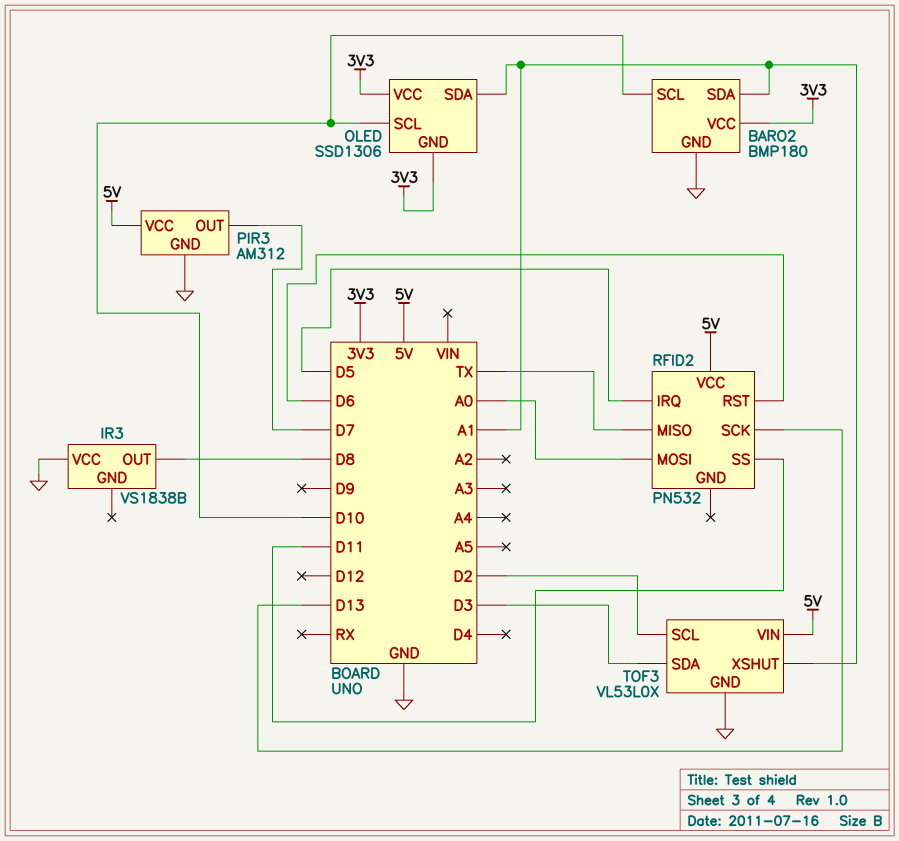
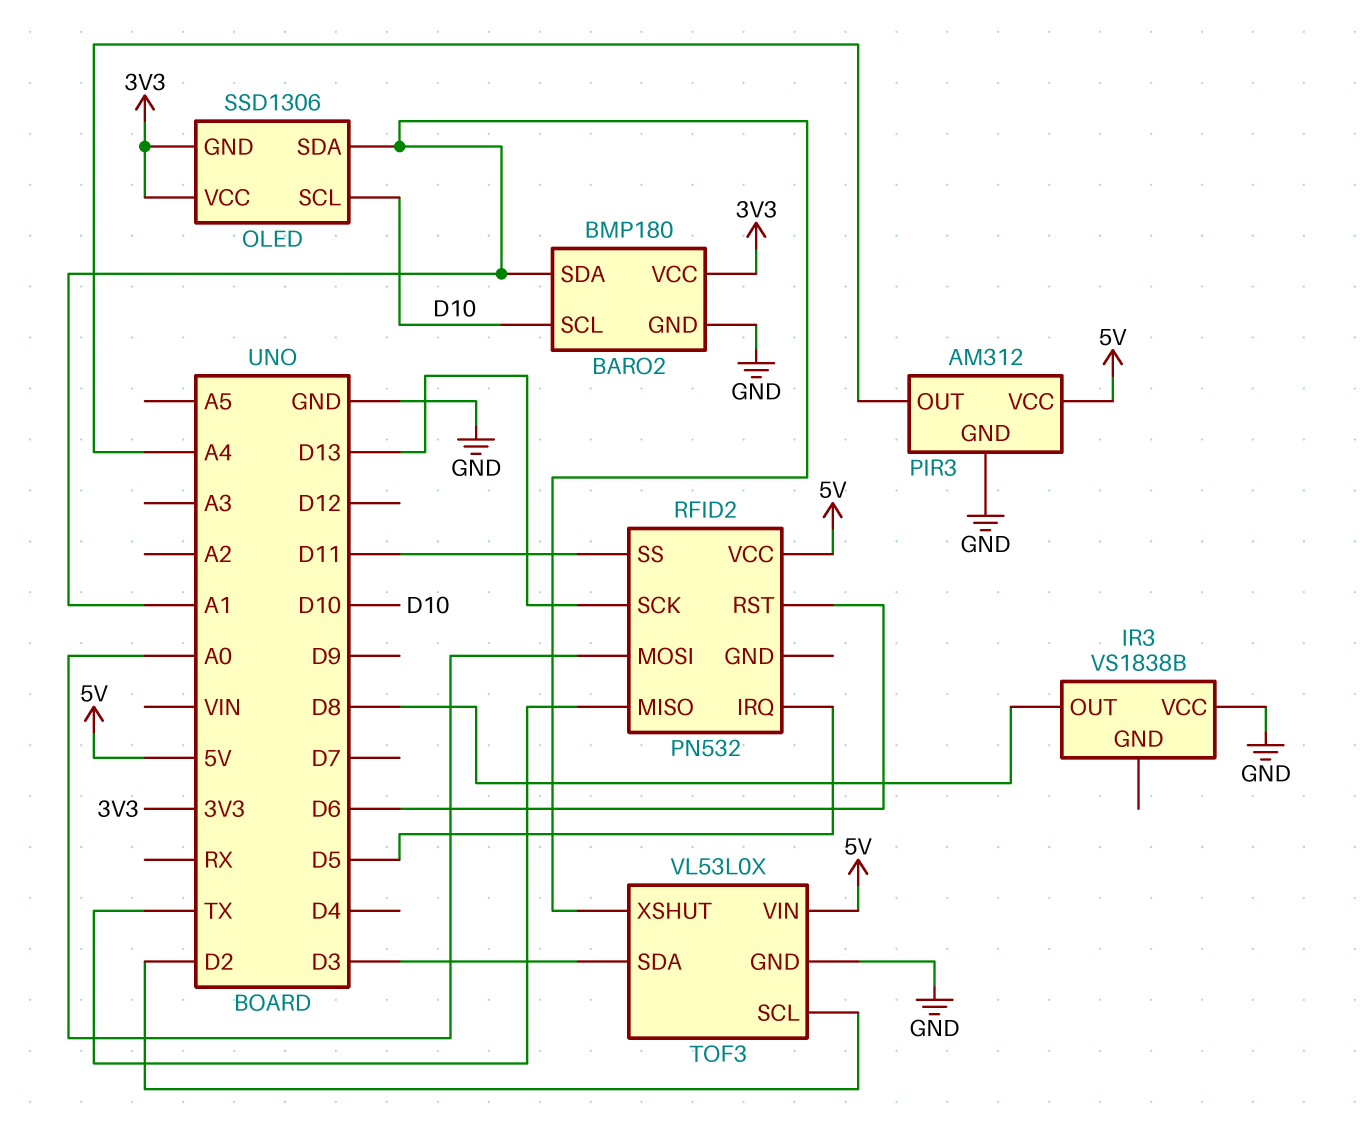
PIR3 pin OUT: D7 -> A4

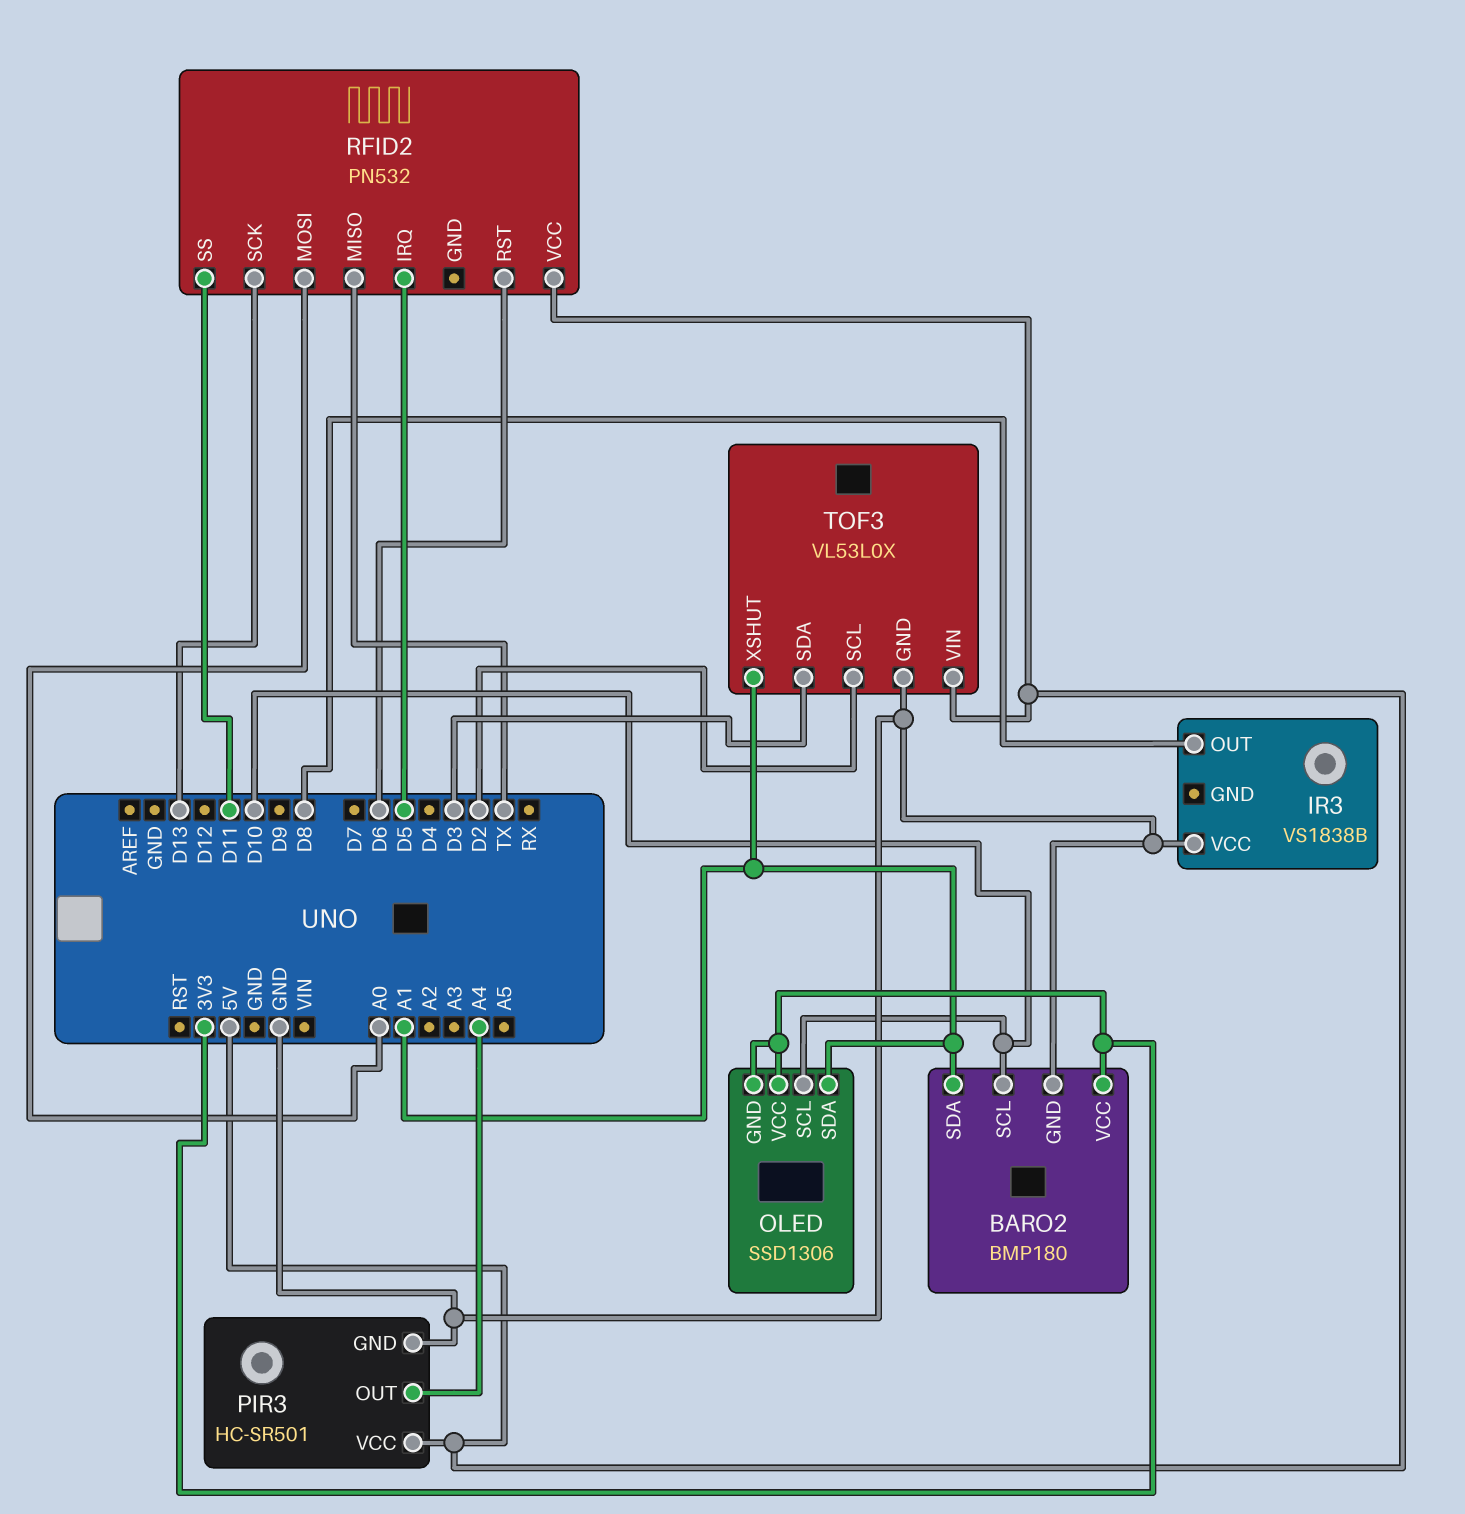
PIR3: AM312 -> HC-SR501

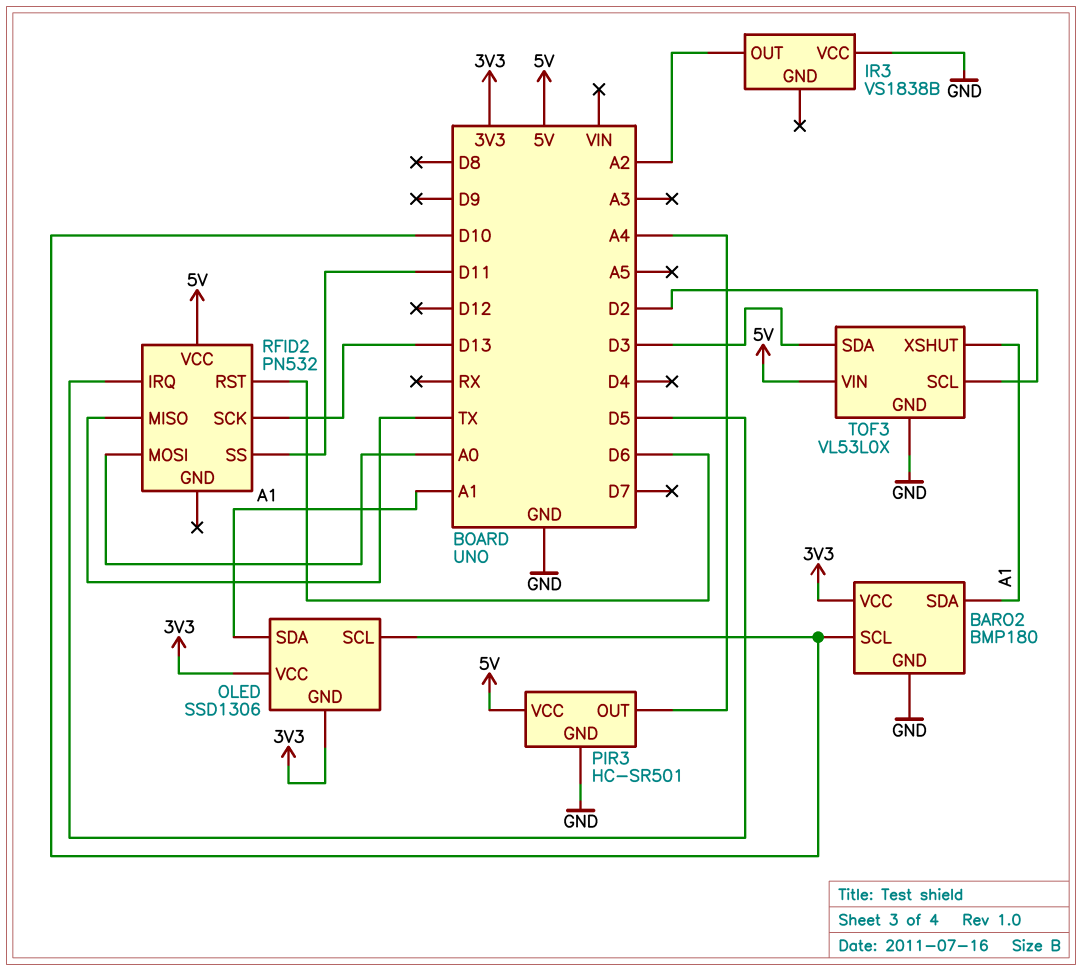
IR3 pin OUT: D8 -> A2

